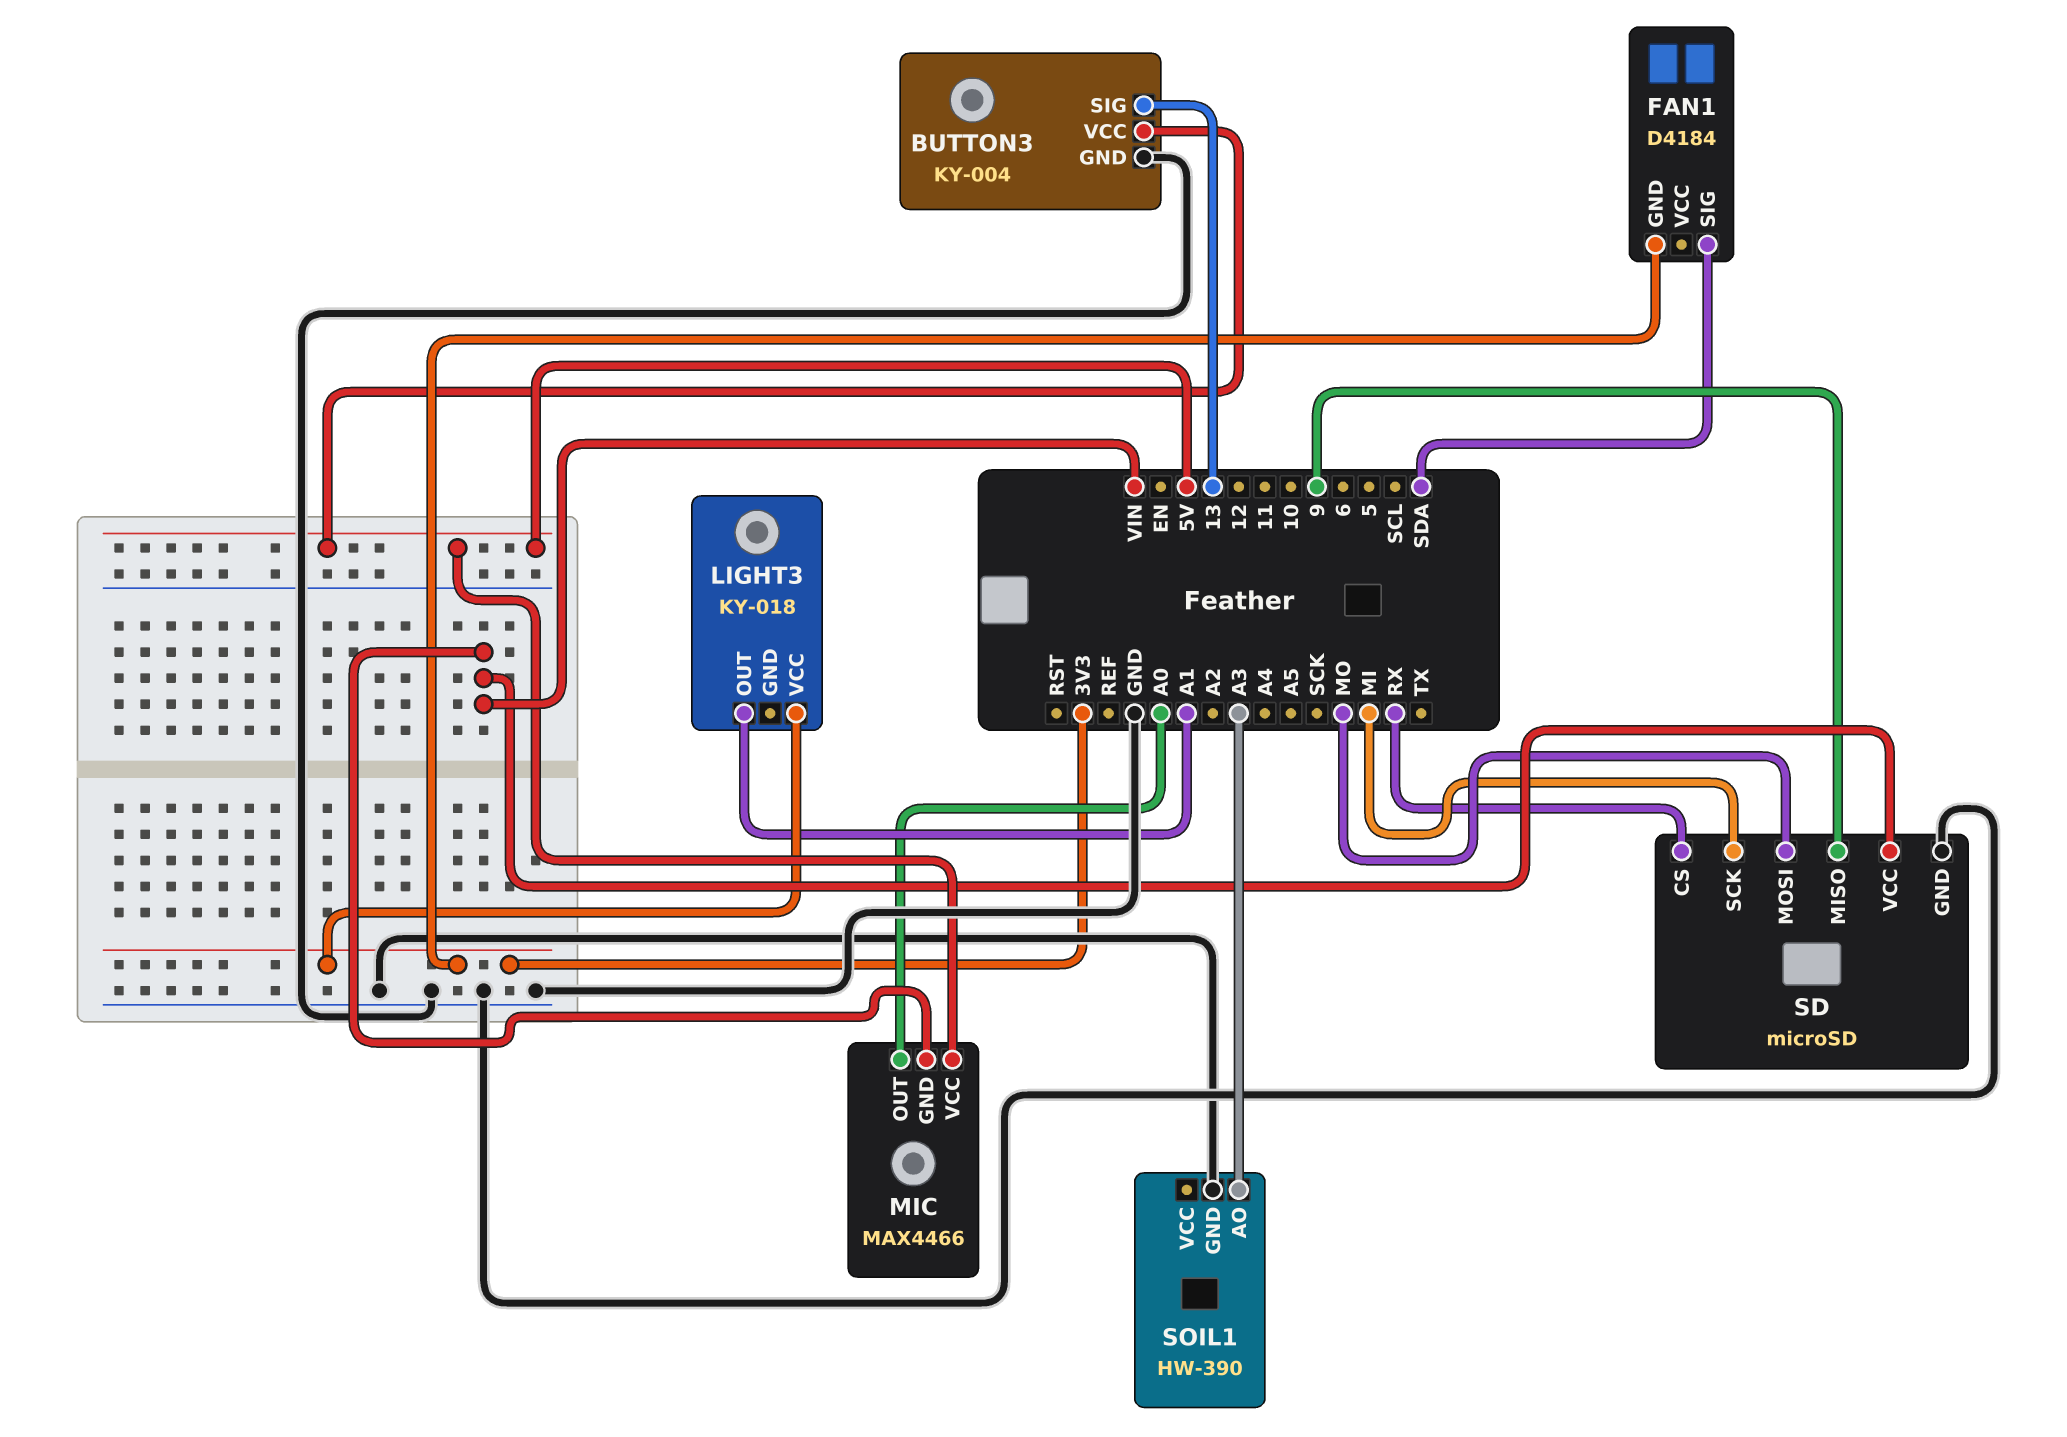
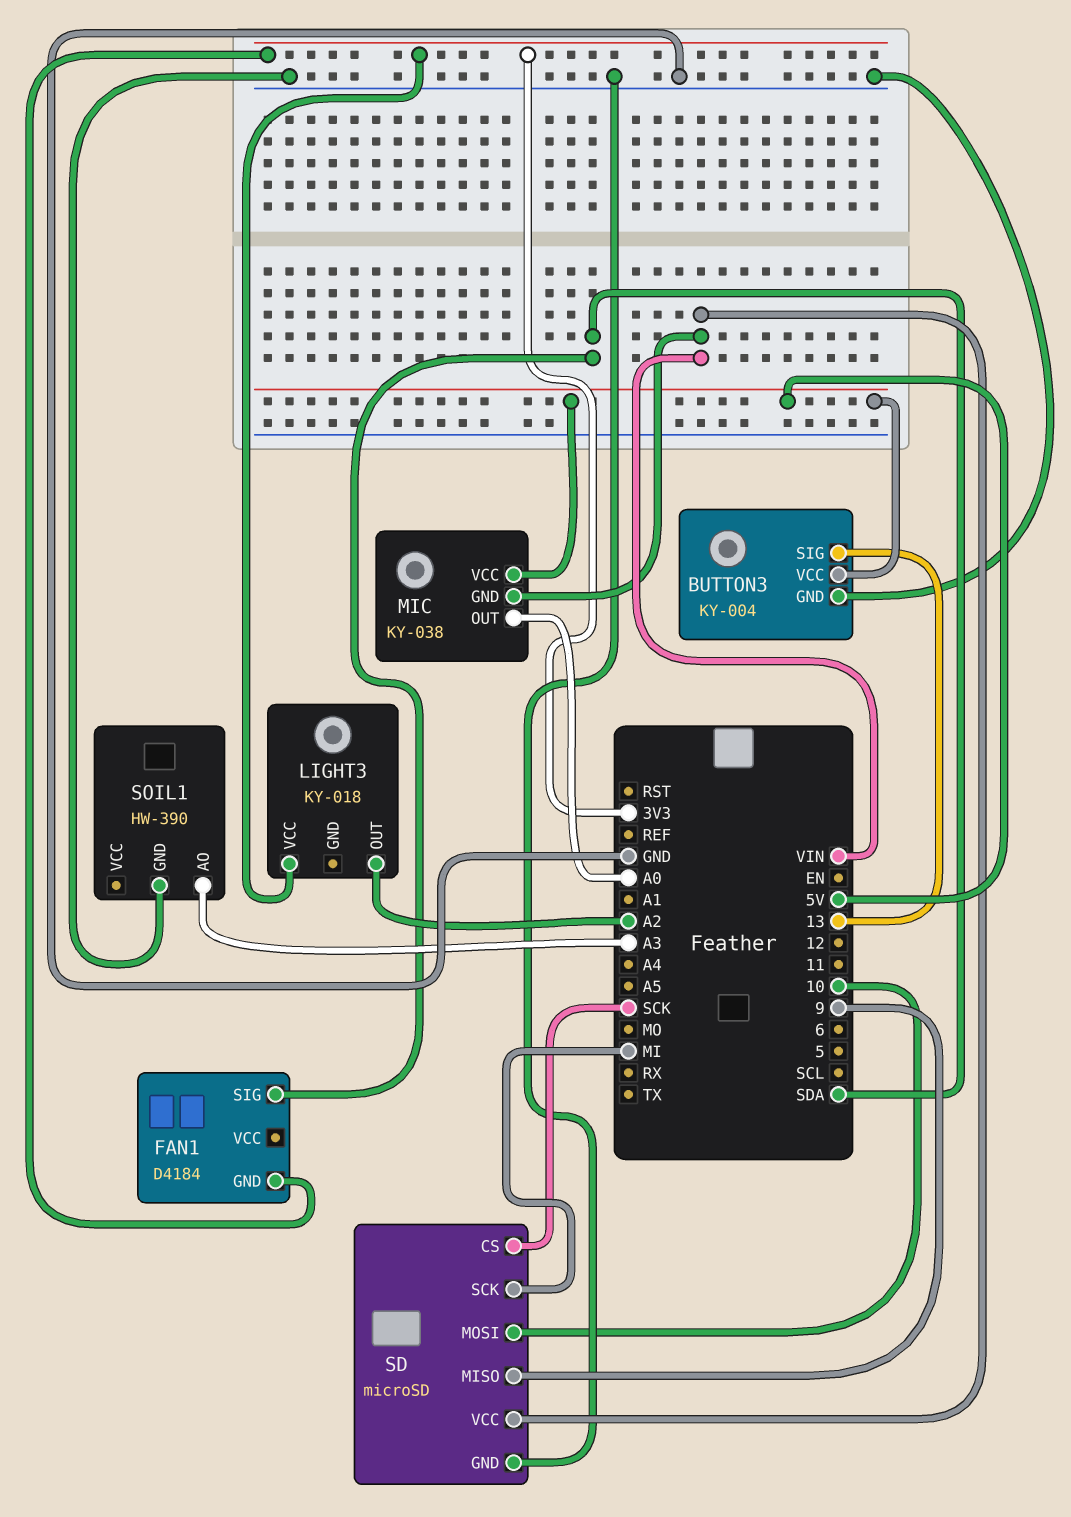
LIGHT3 pin OUT: A1 -> A2
MIC: MAX4466 -> KY-038
SD pin CS: RX -> SCK
SD pin MOSI: MO -> 10

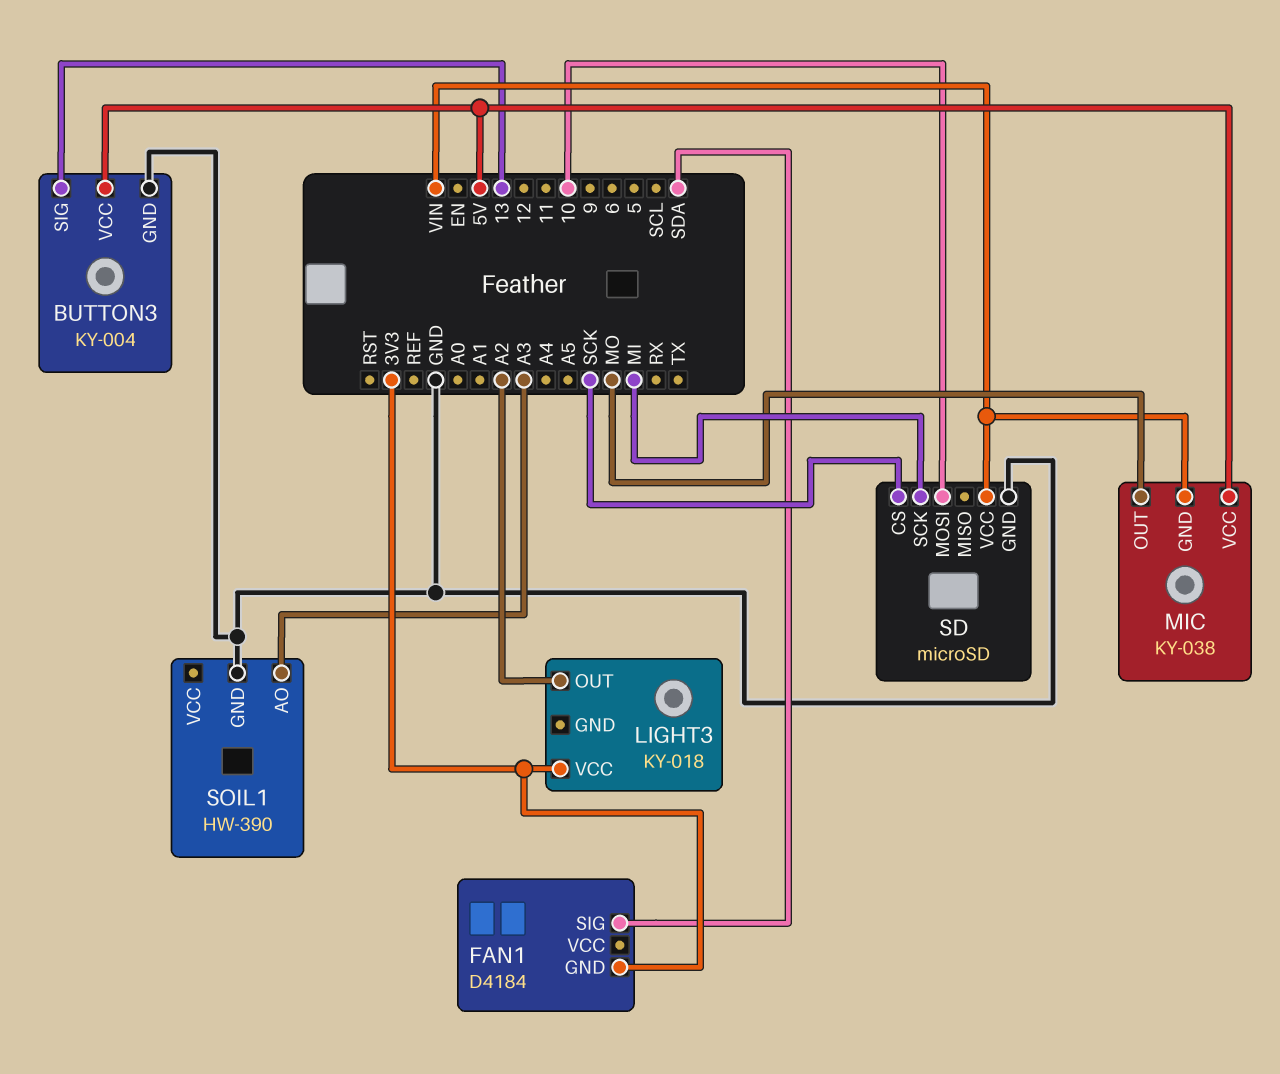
MIC pin OUT: A0 -> MO
SD pin MISO: 9 -> none

